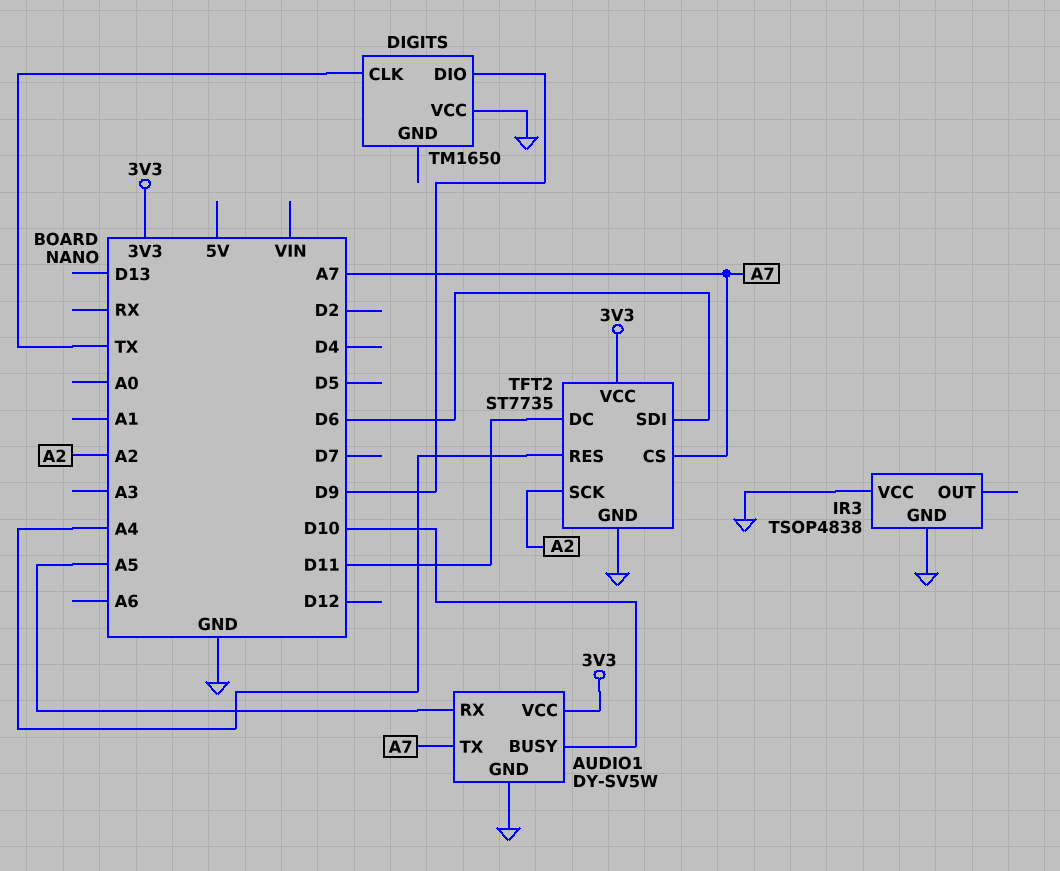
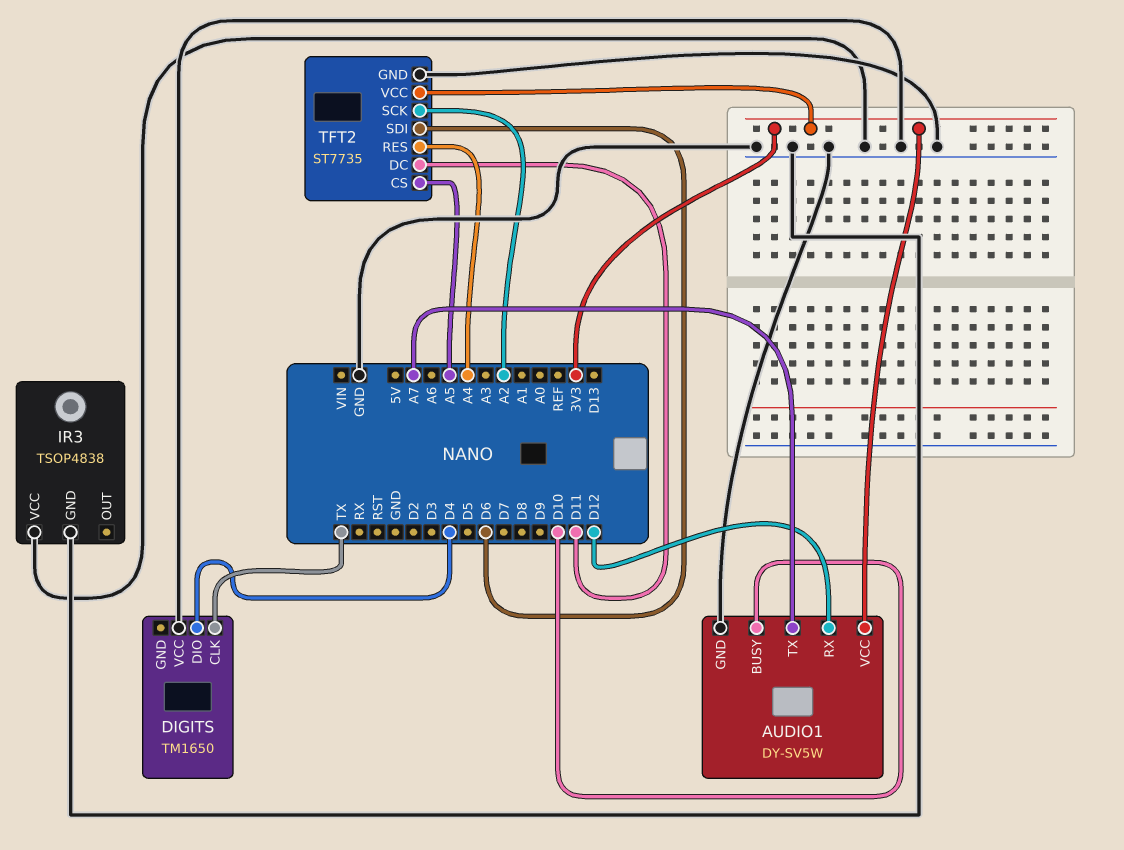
AUDIO1 pin RX: A5 -> D12
DIGITS pin DIO: D9 -> D4
TFT2 pin CS: A7 -> A5

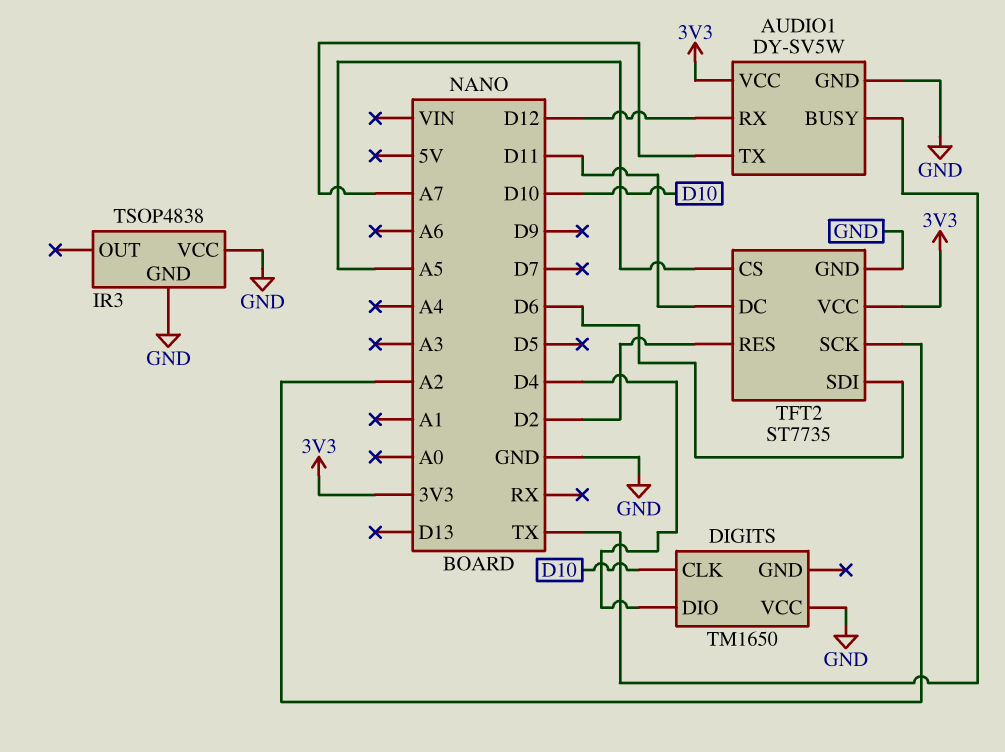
AUDIO1 pin BUSY: D10 -> TX
DIGITS pin CLK: TX -> D10
TFT2 pin RES: A4 -> D2

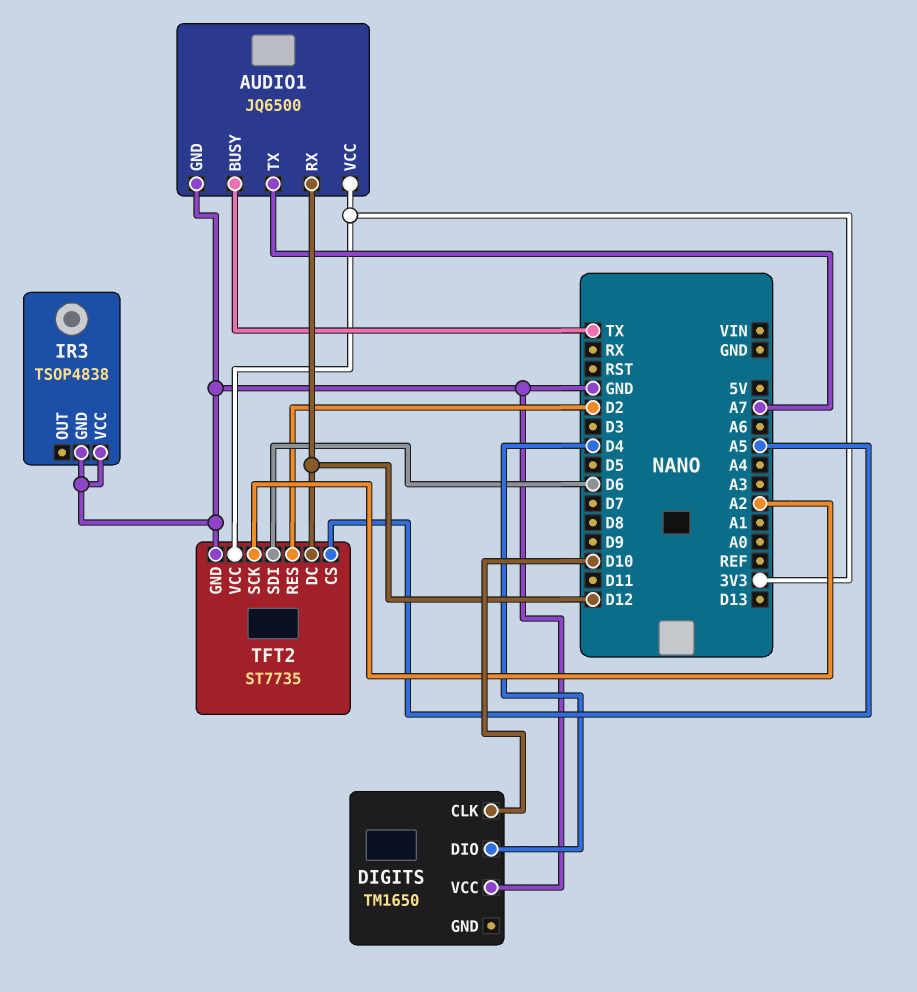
AUDIO1: DY-SV5W -> JQ6500
TFT2 pin DC: D11 -> D12

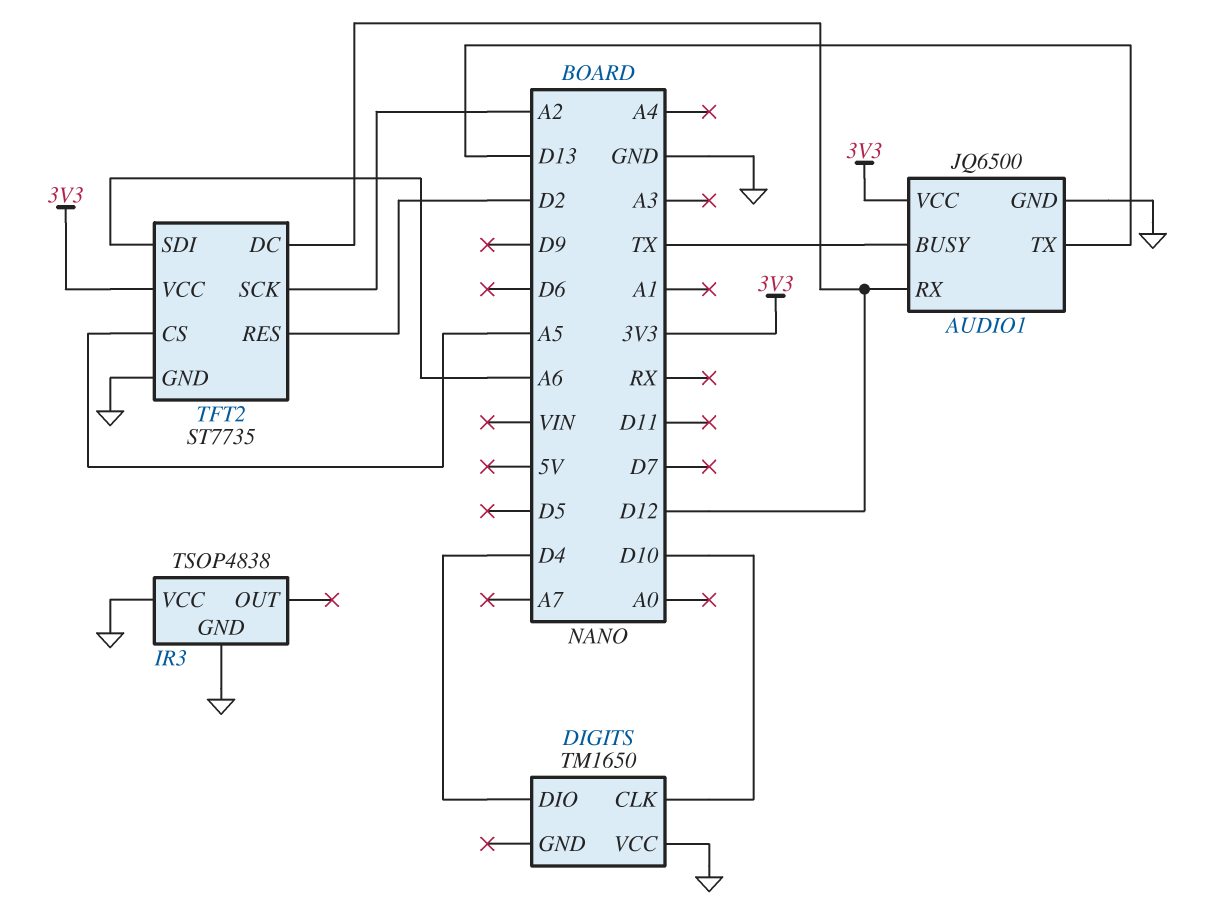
AUDIO1 pin TX: A7 -> D13
TFT2 pin SDI: D6 -> A6

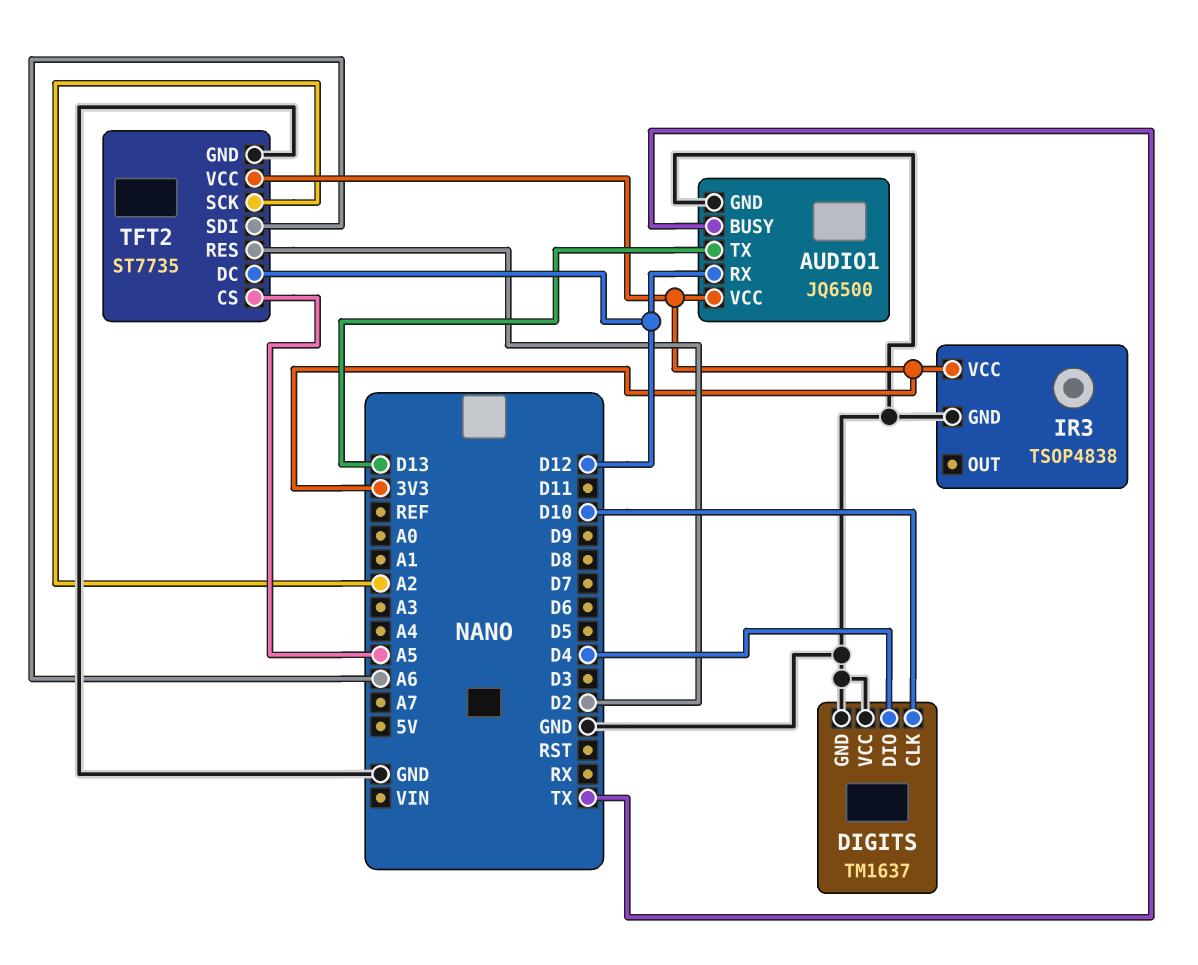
DIGITS: TM1650 -> TM1637
DIGITS pin GND: none -> GND
IR3 pin VCC: GND -> 3V3

